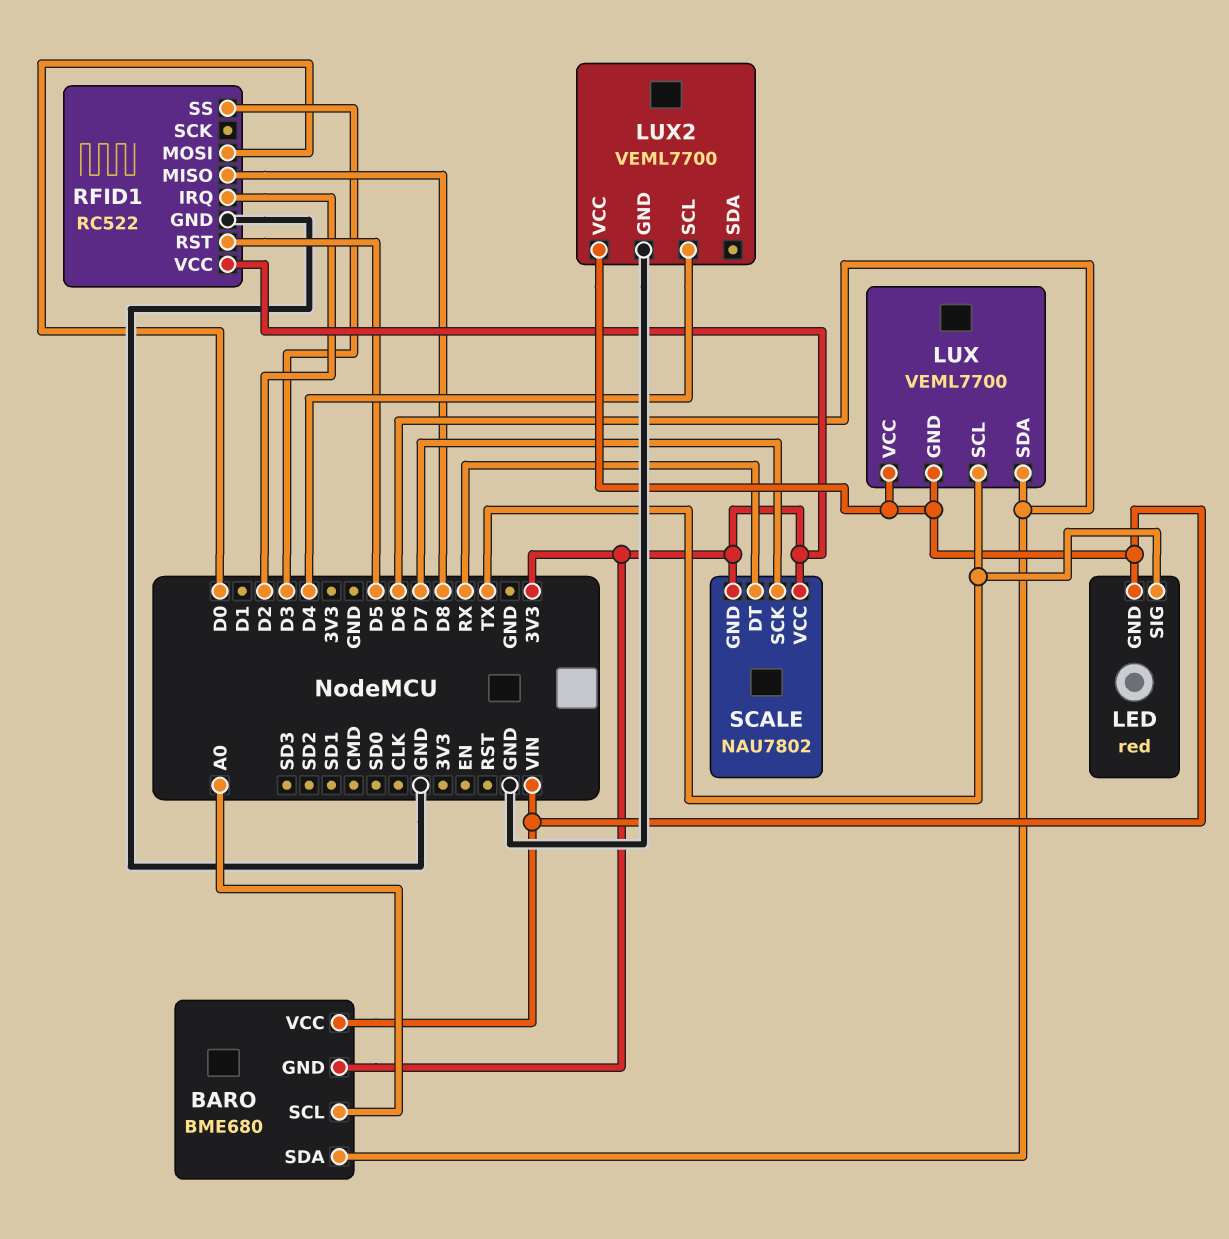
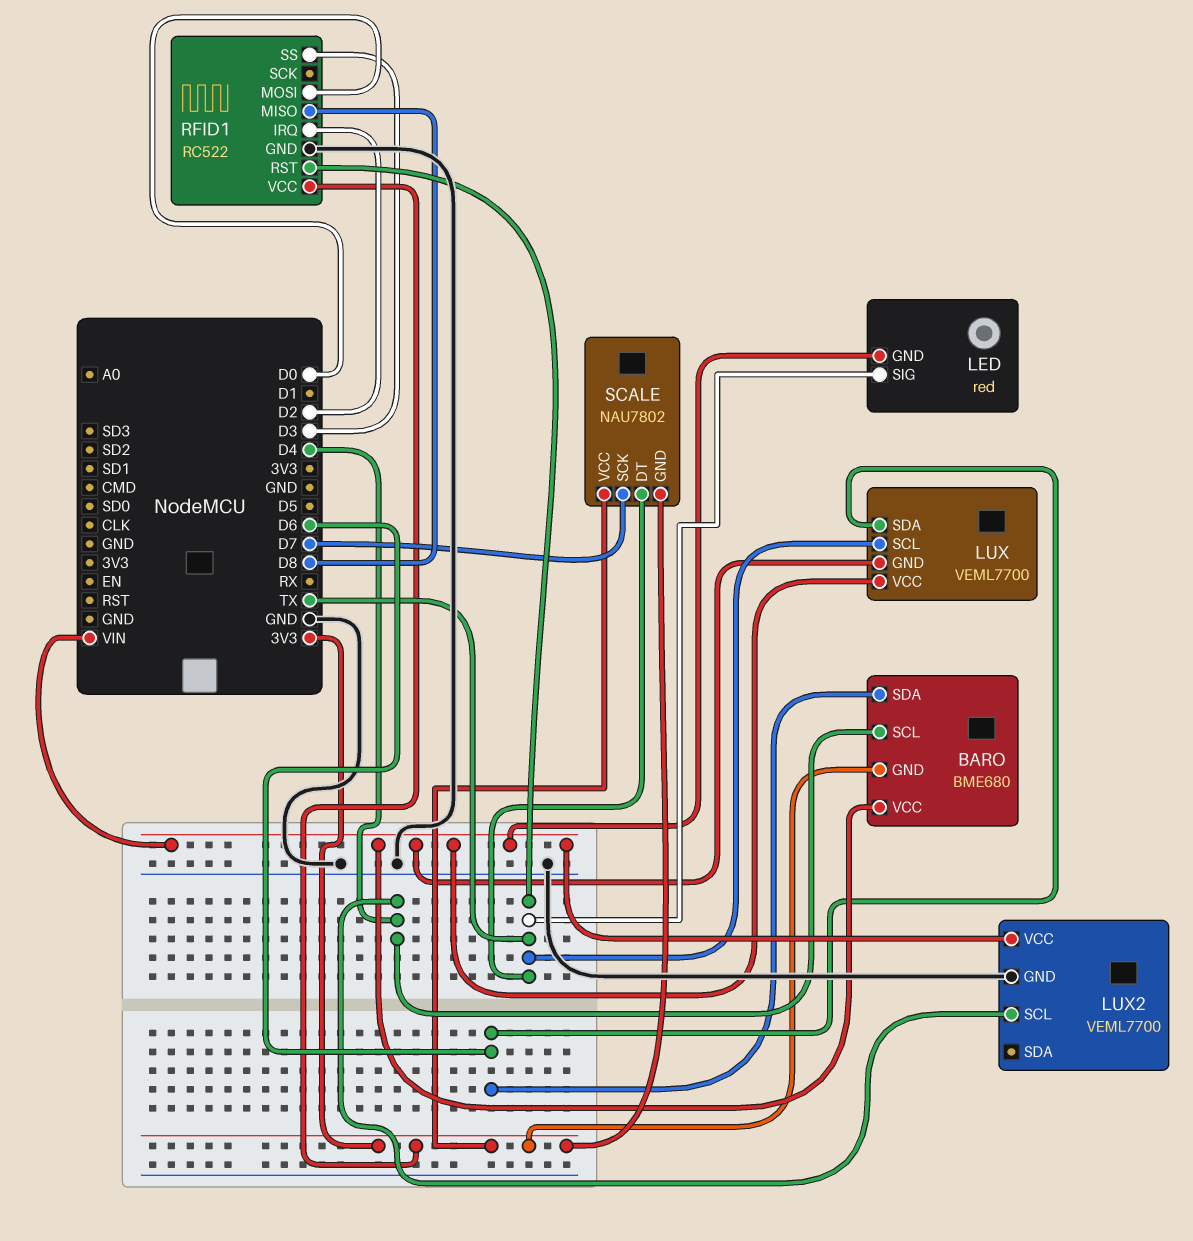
BARO pin SCL: A0 -> D4
RFID1 pin RST: D5 -> TX
SCALE pin DT: RX -> TX

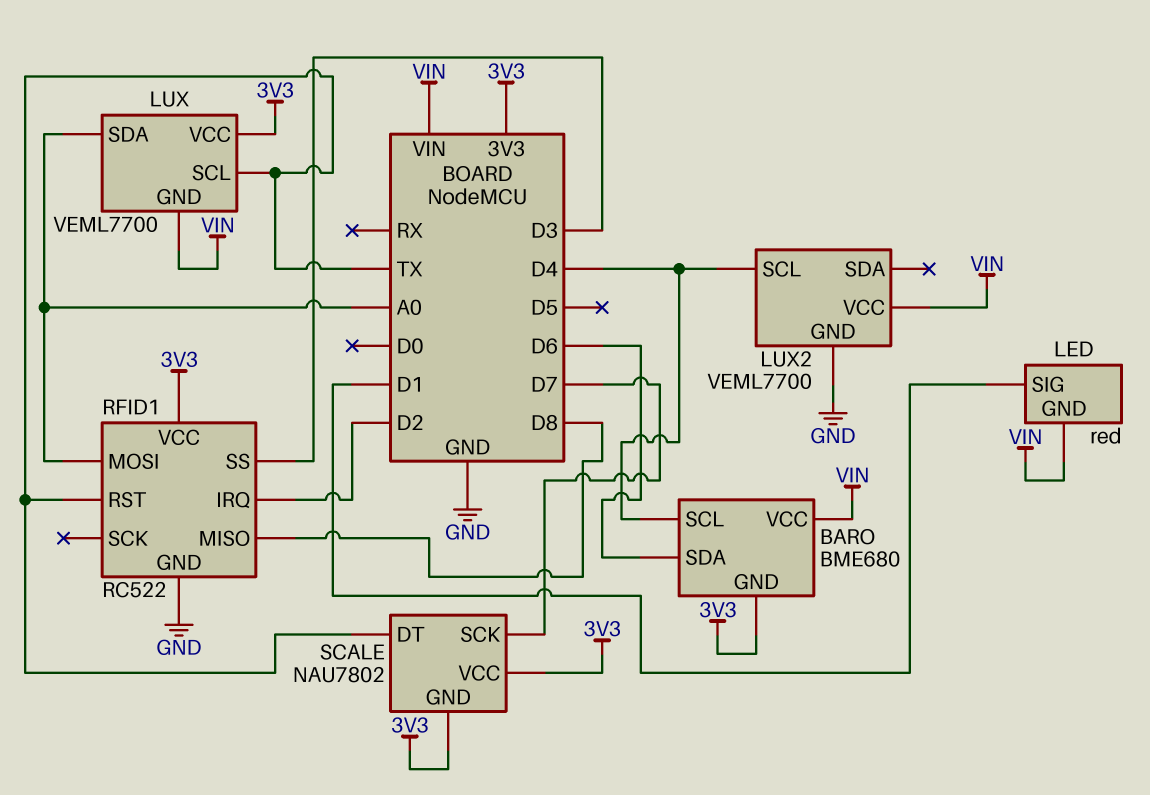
LED pin SIG: TX -> D1
LUX pin SDA: D6 -> A0
LUX pin VCC: VIN -> 3V3
RFID1 pin MOSI: D0 -> A0

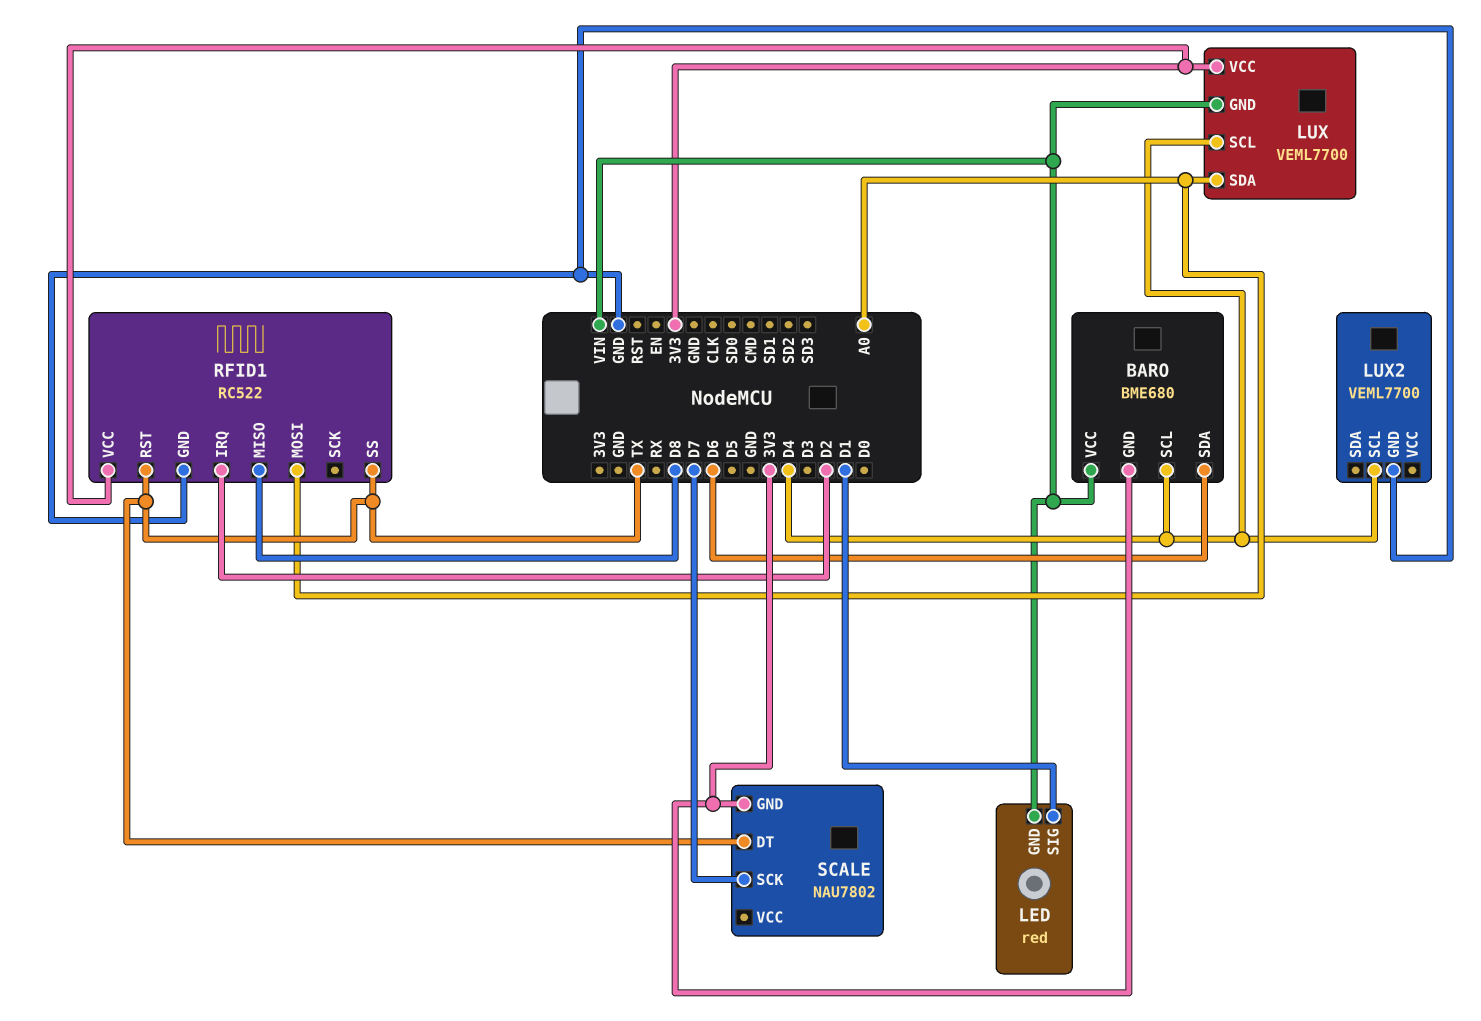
LUX pin SCL: TX -> D4
LUX2 pin VCC: VIN -> none
RFID1 pin SS: D3 -> TX
SCALE pin VCC: 3V3 -> none

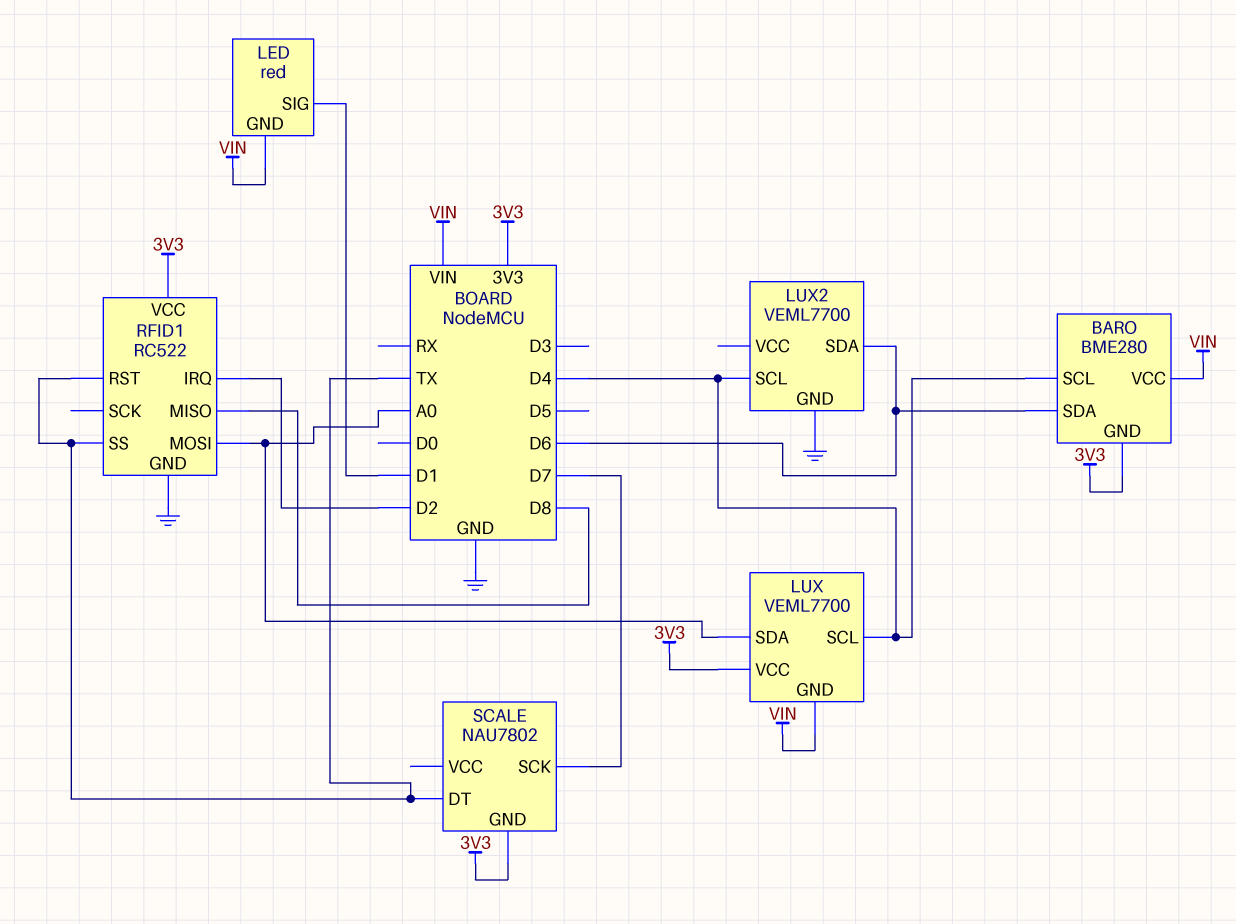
BARO: BME680 -> BME280
LUX2 pin SDA: none -> D6

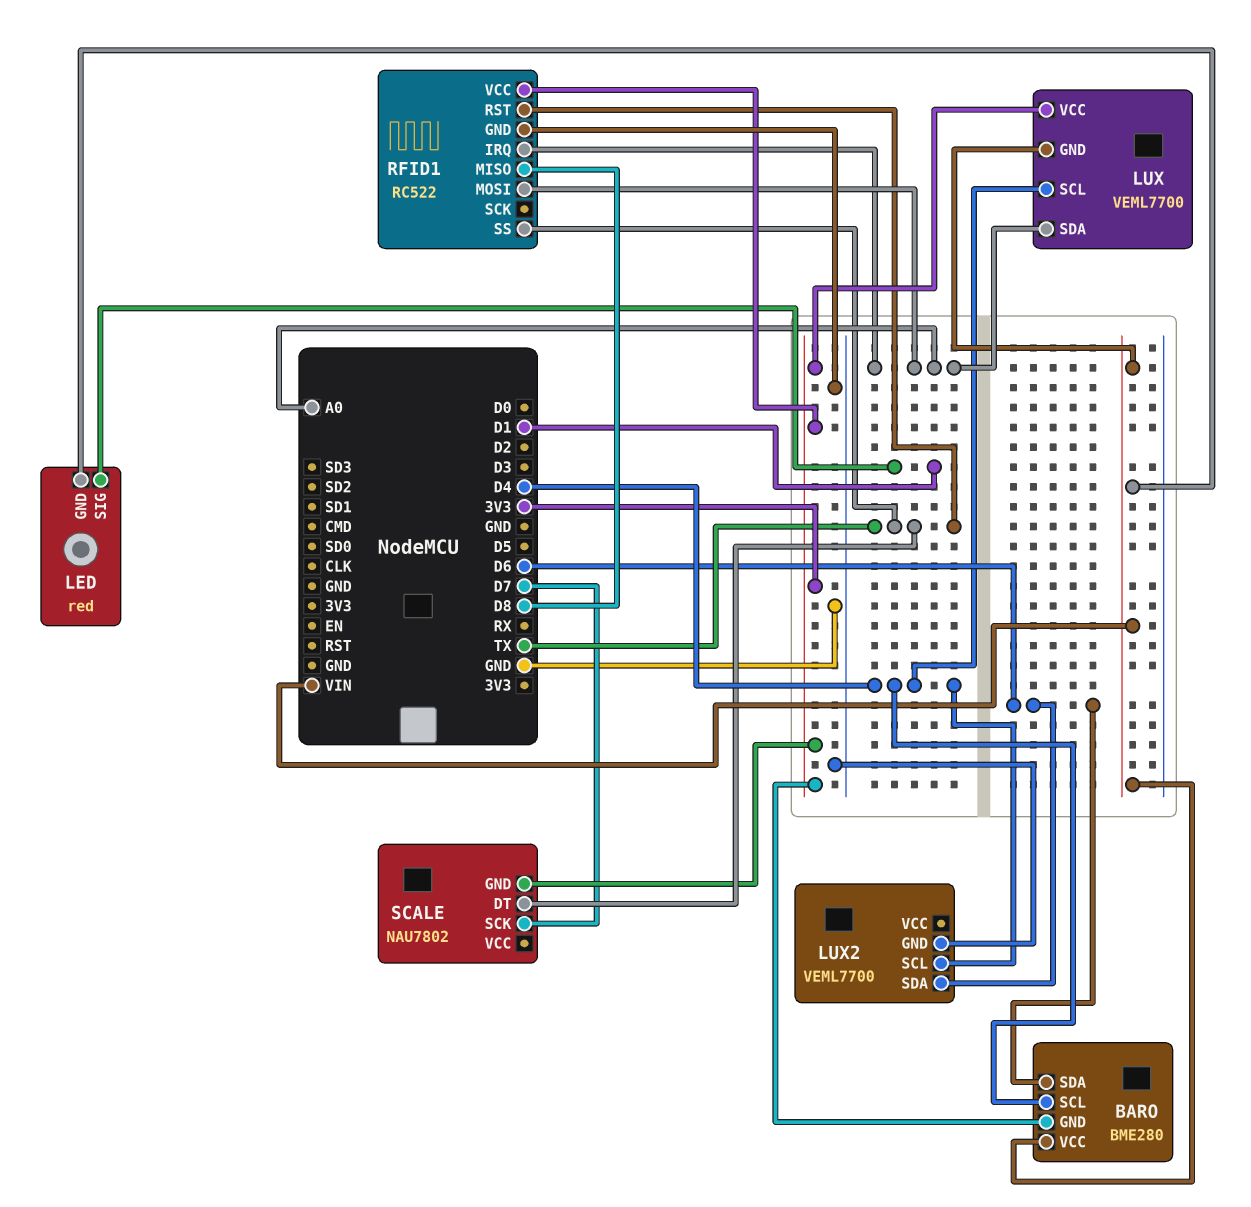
RFID1 pin IRQ: D2 -> A0

